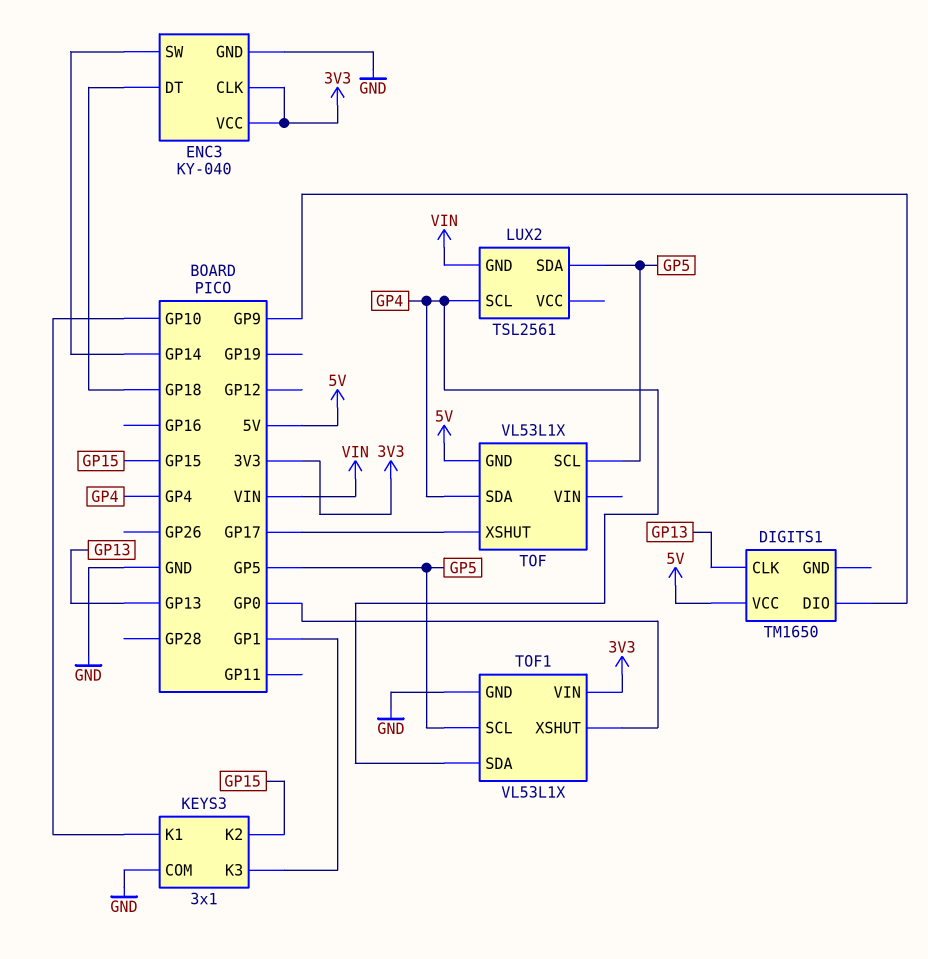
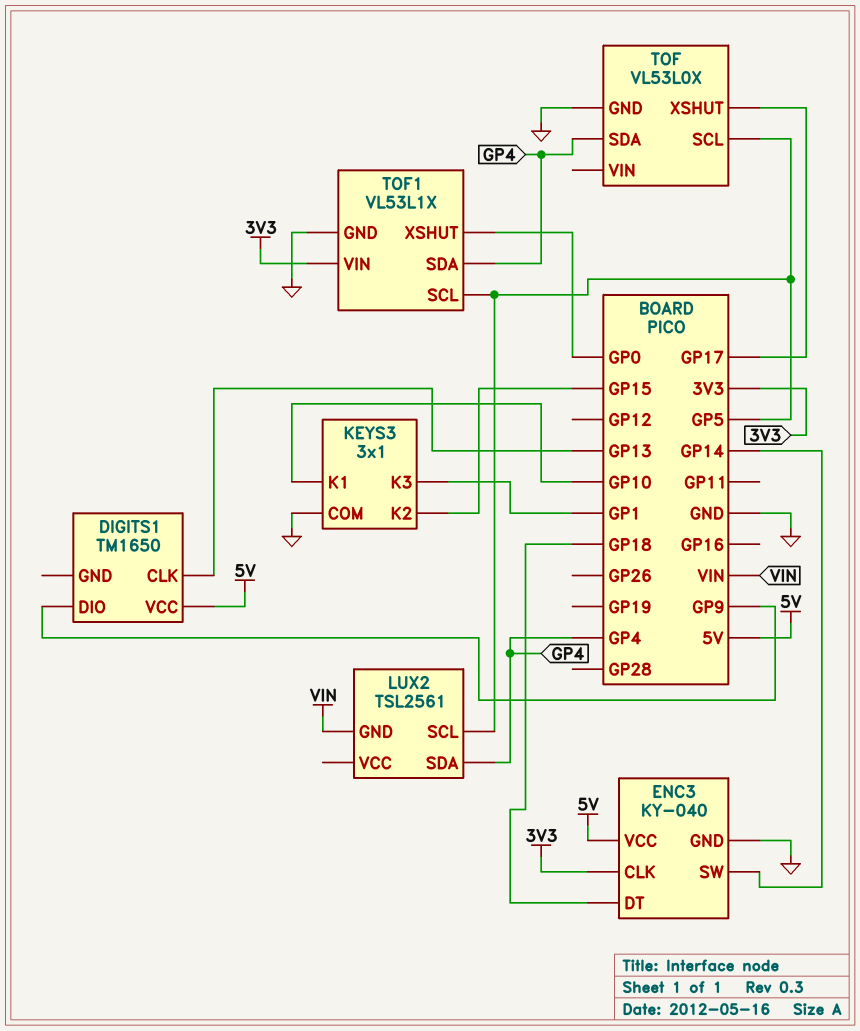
ENC3 pin VCC: 3V3 -> 5V
LUX2 pin SCL: GP4 -> GP5
LUX2 pin SDA: GP5 -> GP4
TOF: VL53L1X -> VL53L0X
TOF pin GND: 5V -> GND

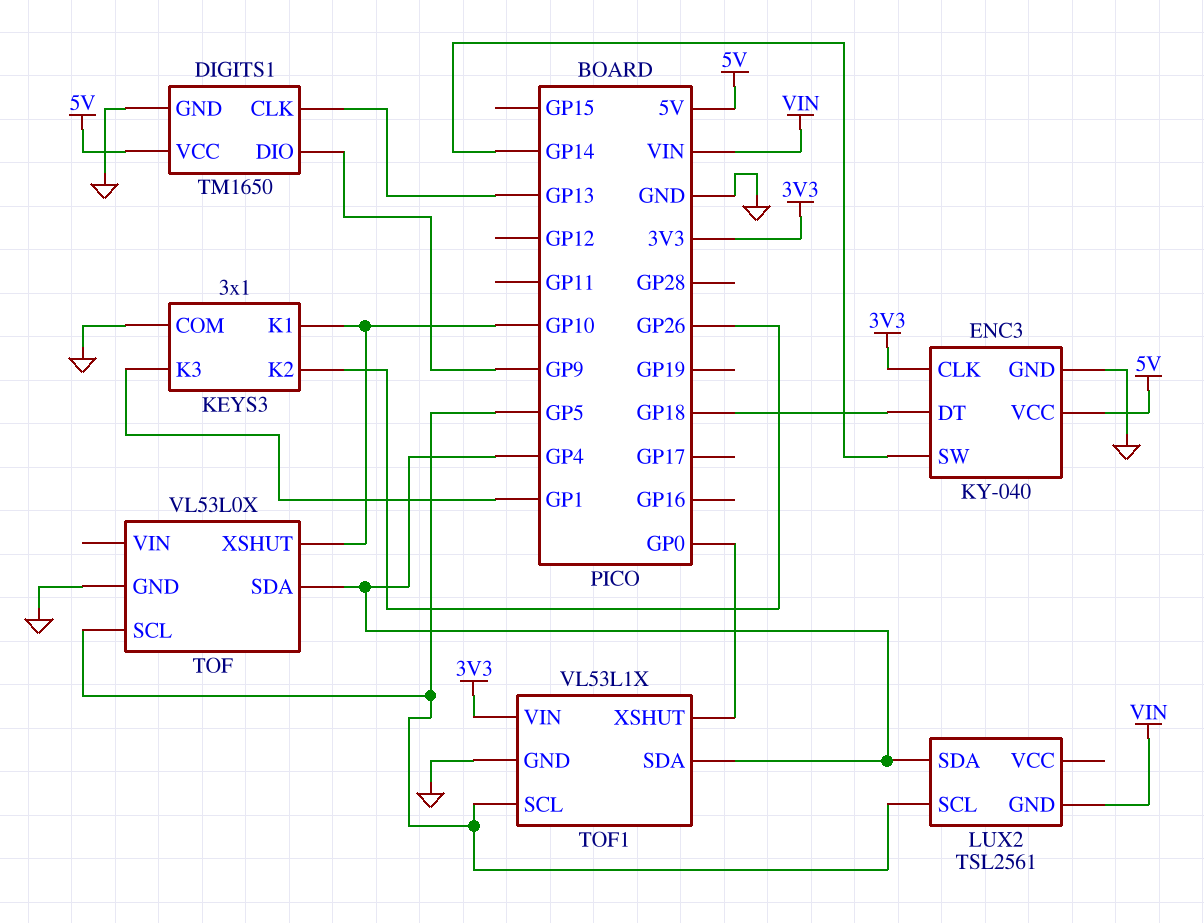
DIGITS1 pin GND: none -> GND
KEYS3 pin K2: GP15 -> GP26
TOF pin XSHUT: GP17 -> GP10

